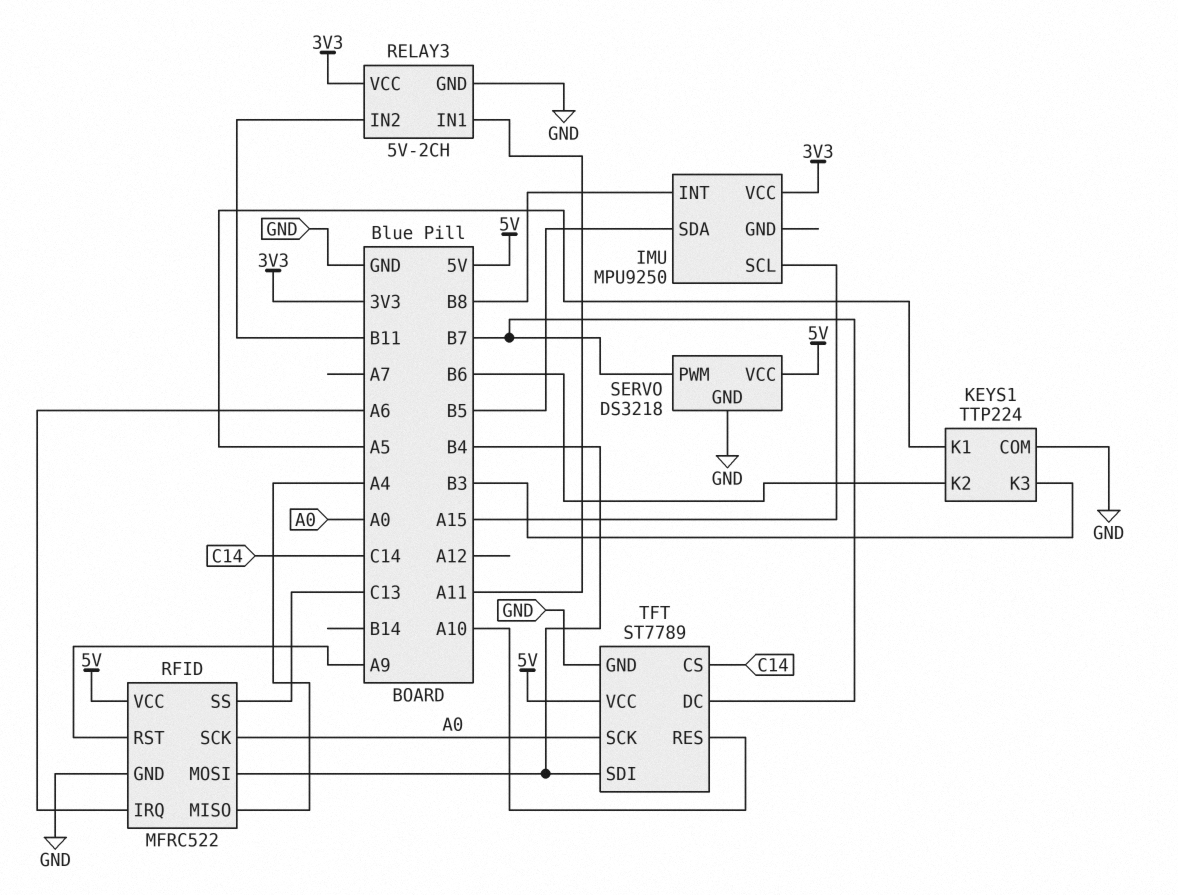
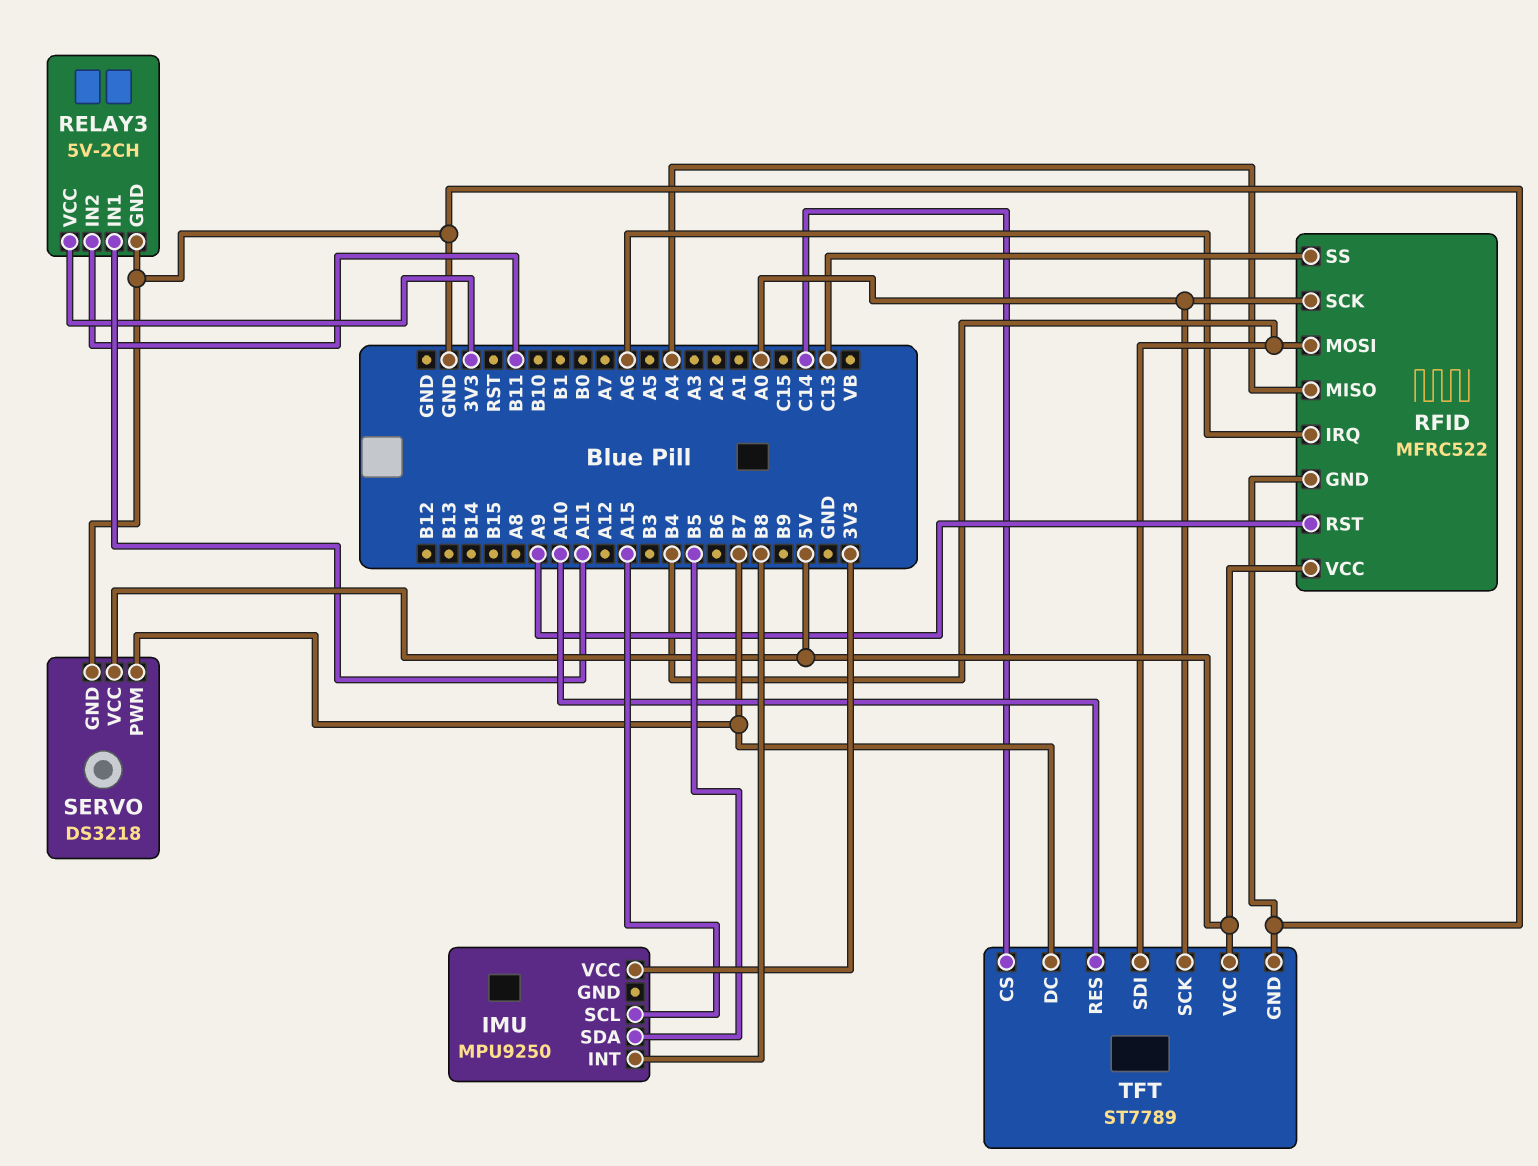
KEYS1: TTP224 -> none
KEYS1 pin COM: GND -> none
KEYS1 pin K1: A5 -> none
KEYS1 pin K2: B6 -> none
KEYS1 pin K3: B3 -> none

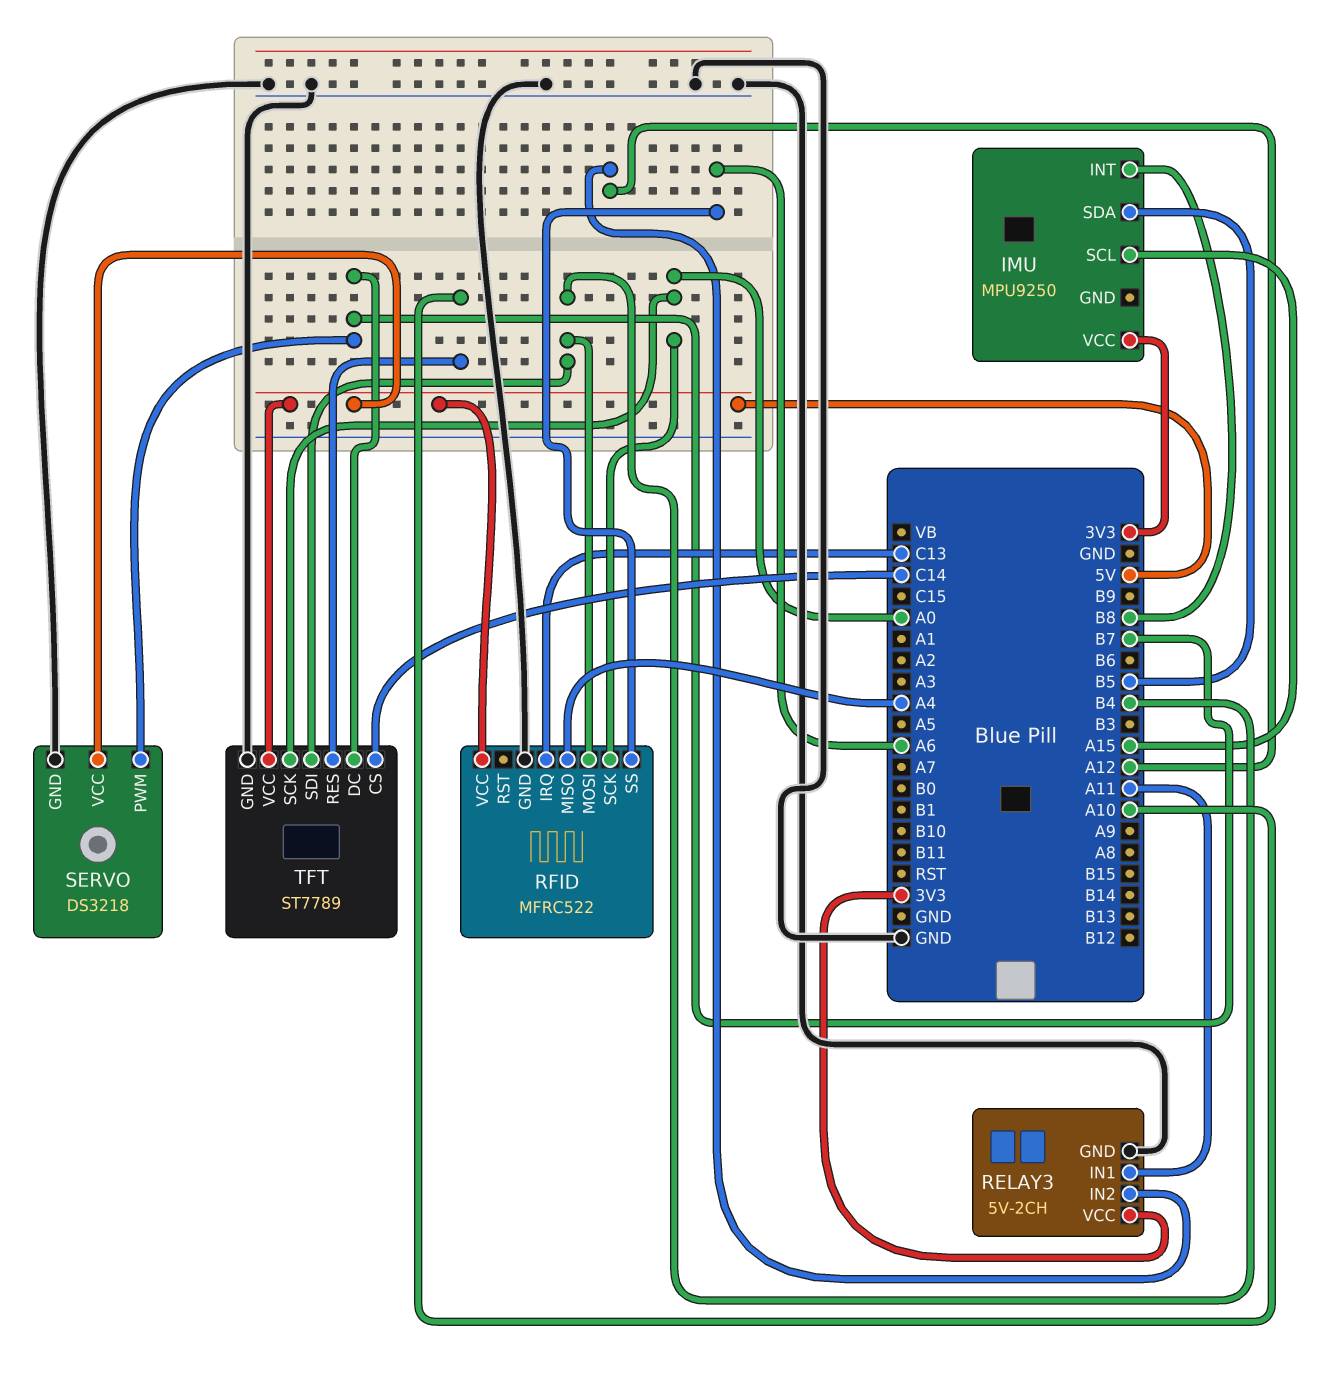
RELAY3 pin IN2: B11 -> A12
RFID pin IRQ: A6 -> C13
RFID pin RST: A9 -> none
RFID pin SS: C13 -> A6

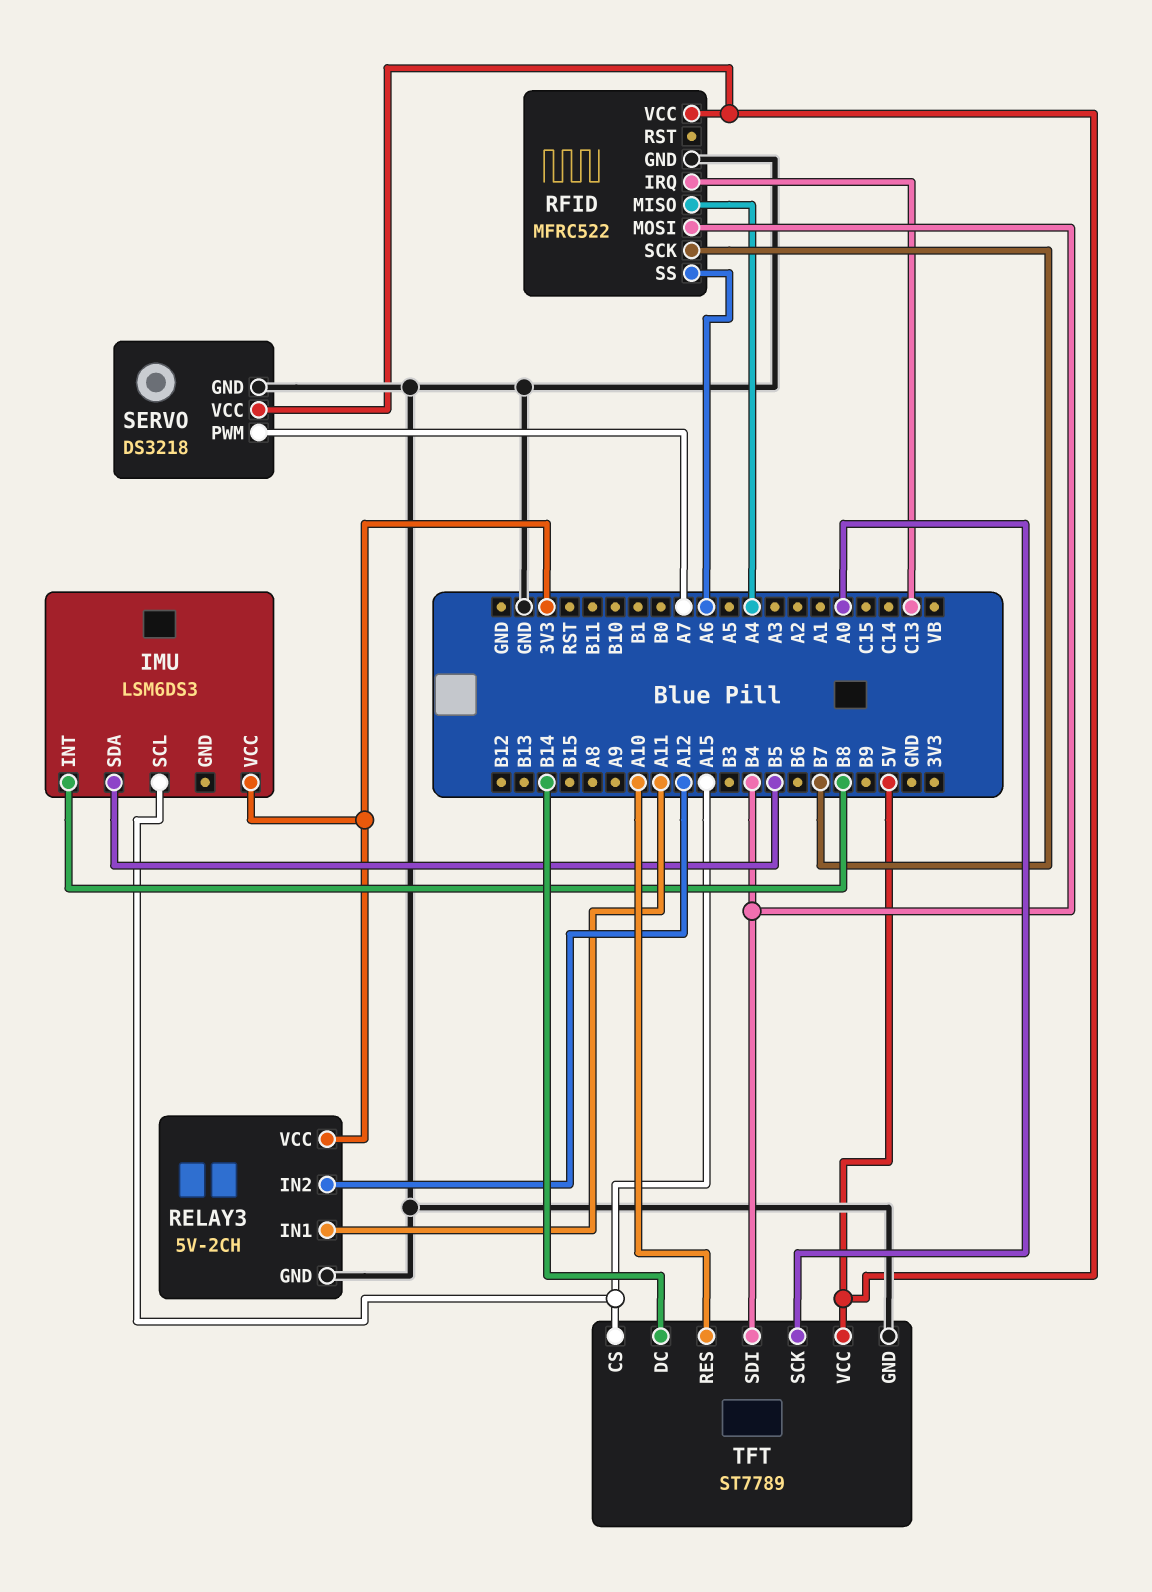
IMU: MPU9250 -> LSM6DS3
RFID pin SCK: A0 -> B7
SERVO pin PWM: B7 -> A7
TFT pin CS: C14 -> A15
TFT pin DC: B7 -> B14

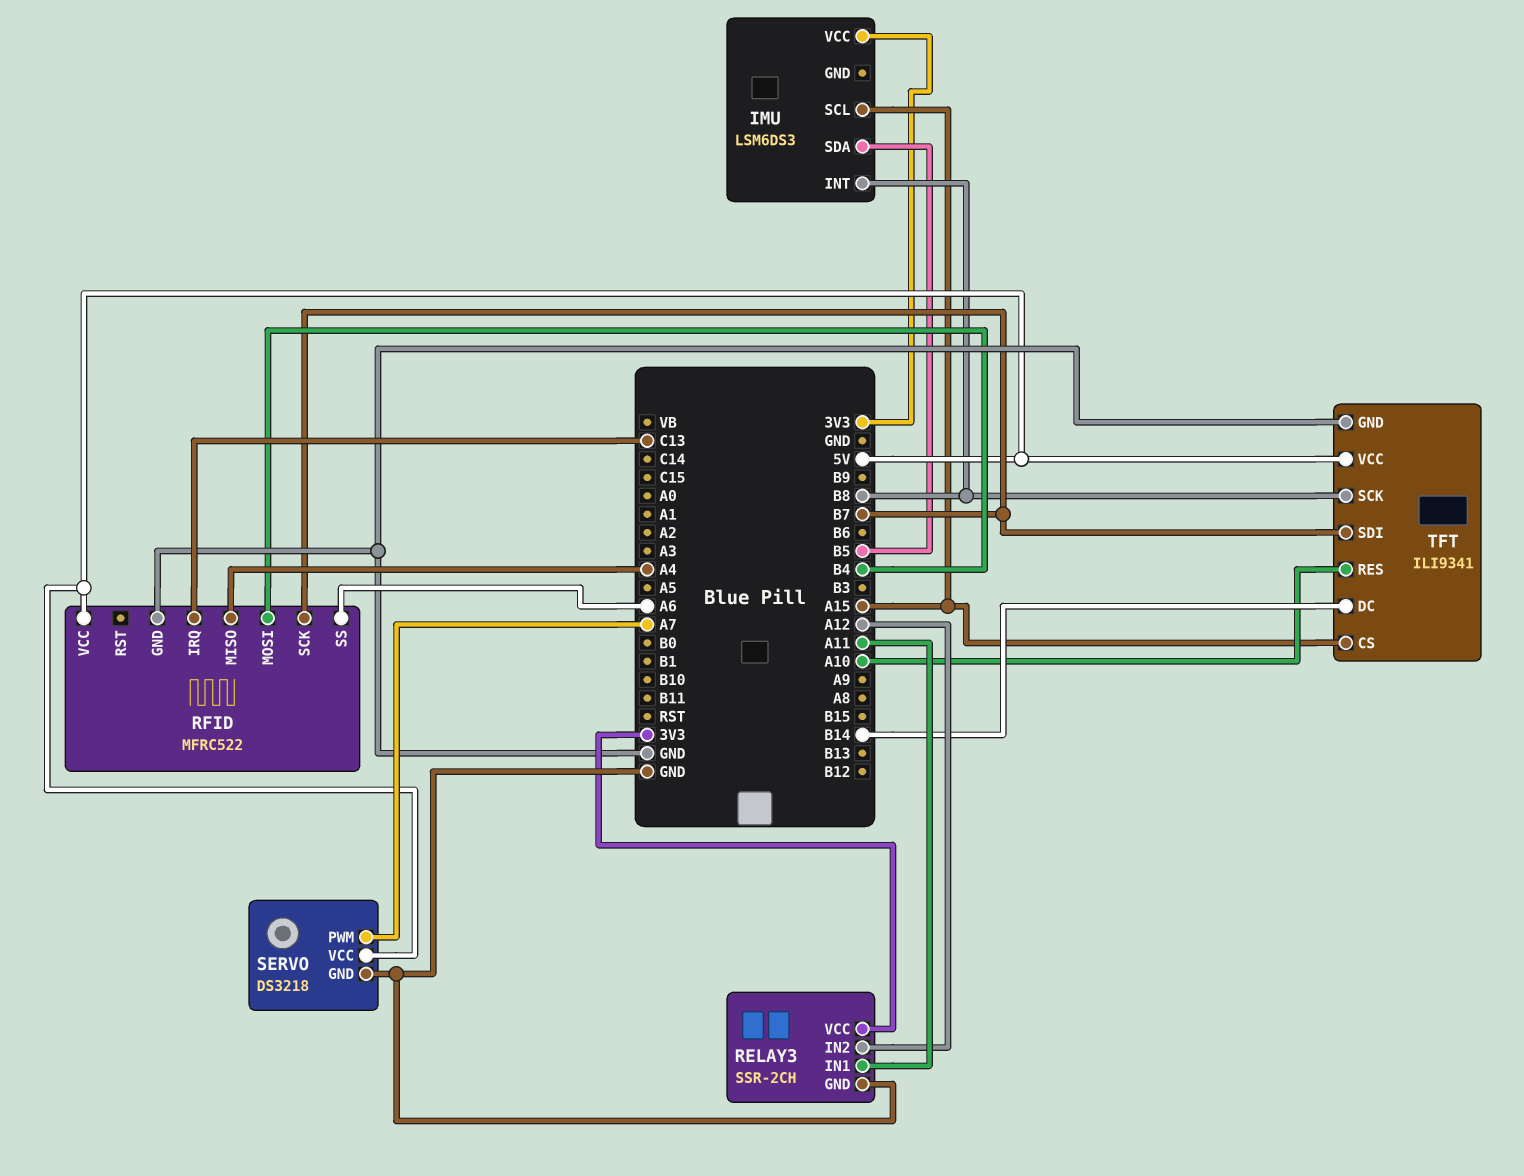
RELAY3: 5V-2CH -> SSR-2CH
TFT: ST7789 -> ILI9341
TFT pin SCK: A0 -> B8
TFT pin SDI: B4 -> B7

